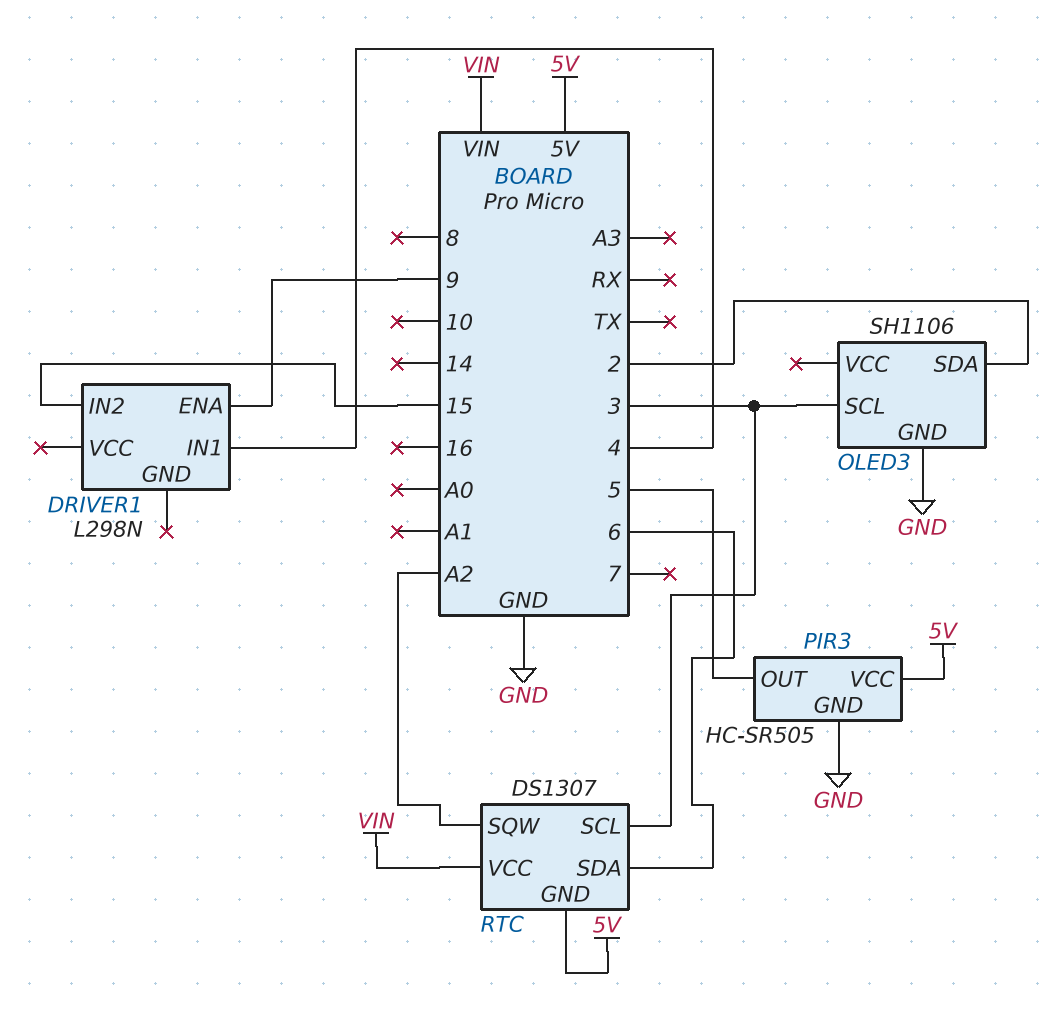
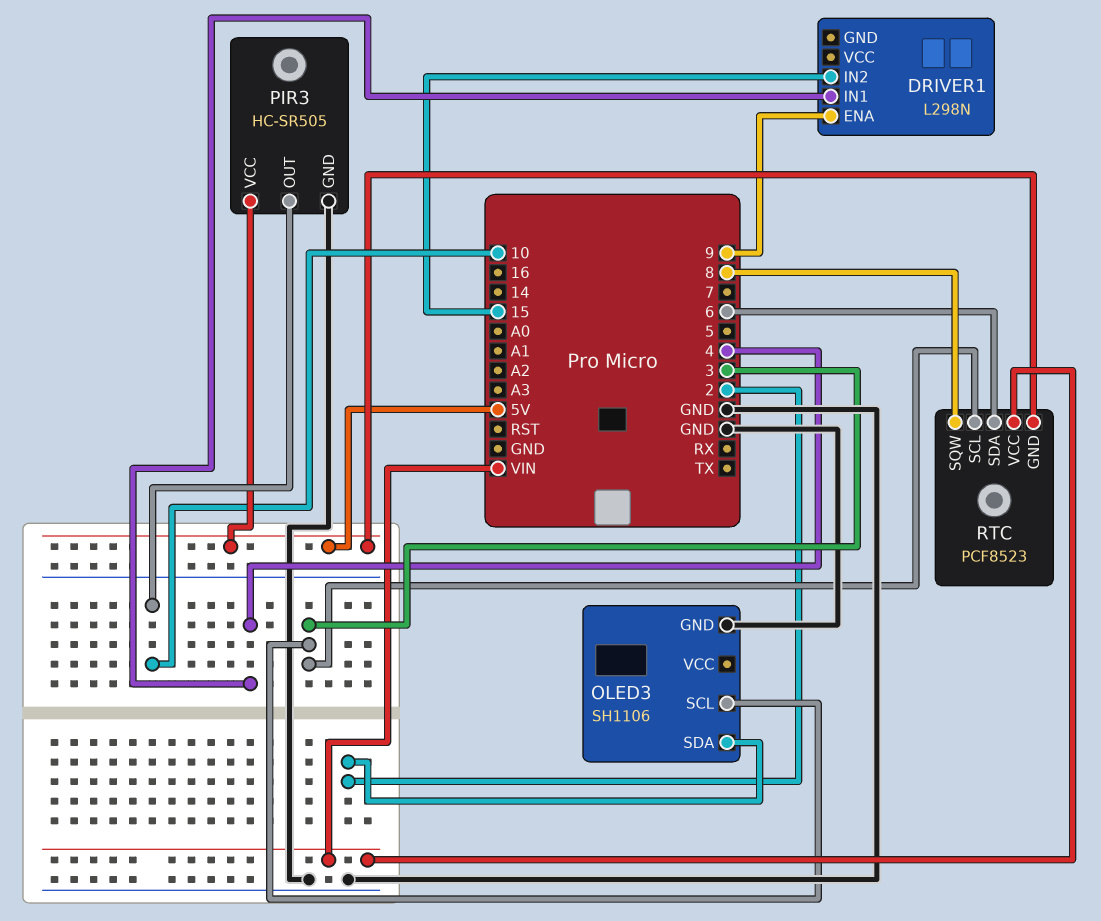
PIR3 pin OUT: 5 -> 10
RTC: DS1307 -> PCF8523
RTC pin SQW: A2 -> 8

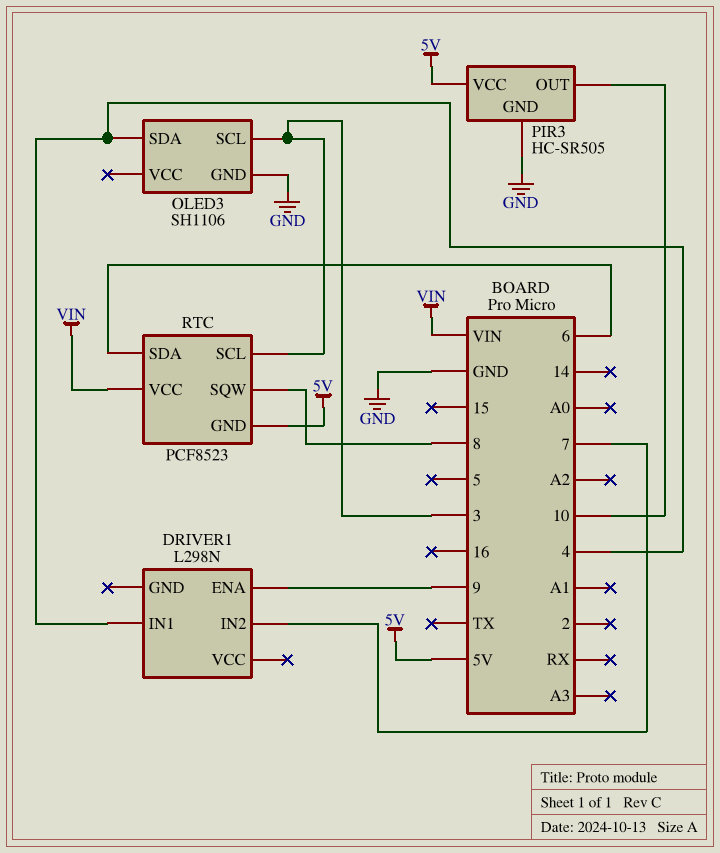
DRIVER1 pin IN2: 15 -> 7
OLED3 pin SDA: 2 -> 4

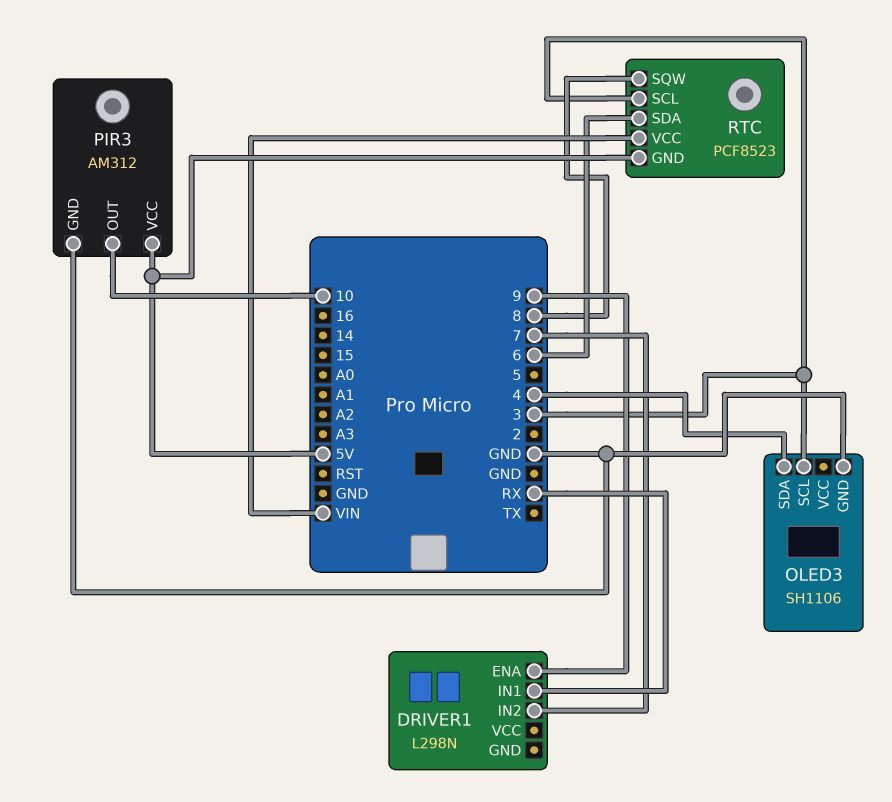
DRIVER1 pin IN1: 4 -> RX
PIR3: HC-SR505 -> AM312

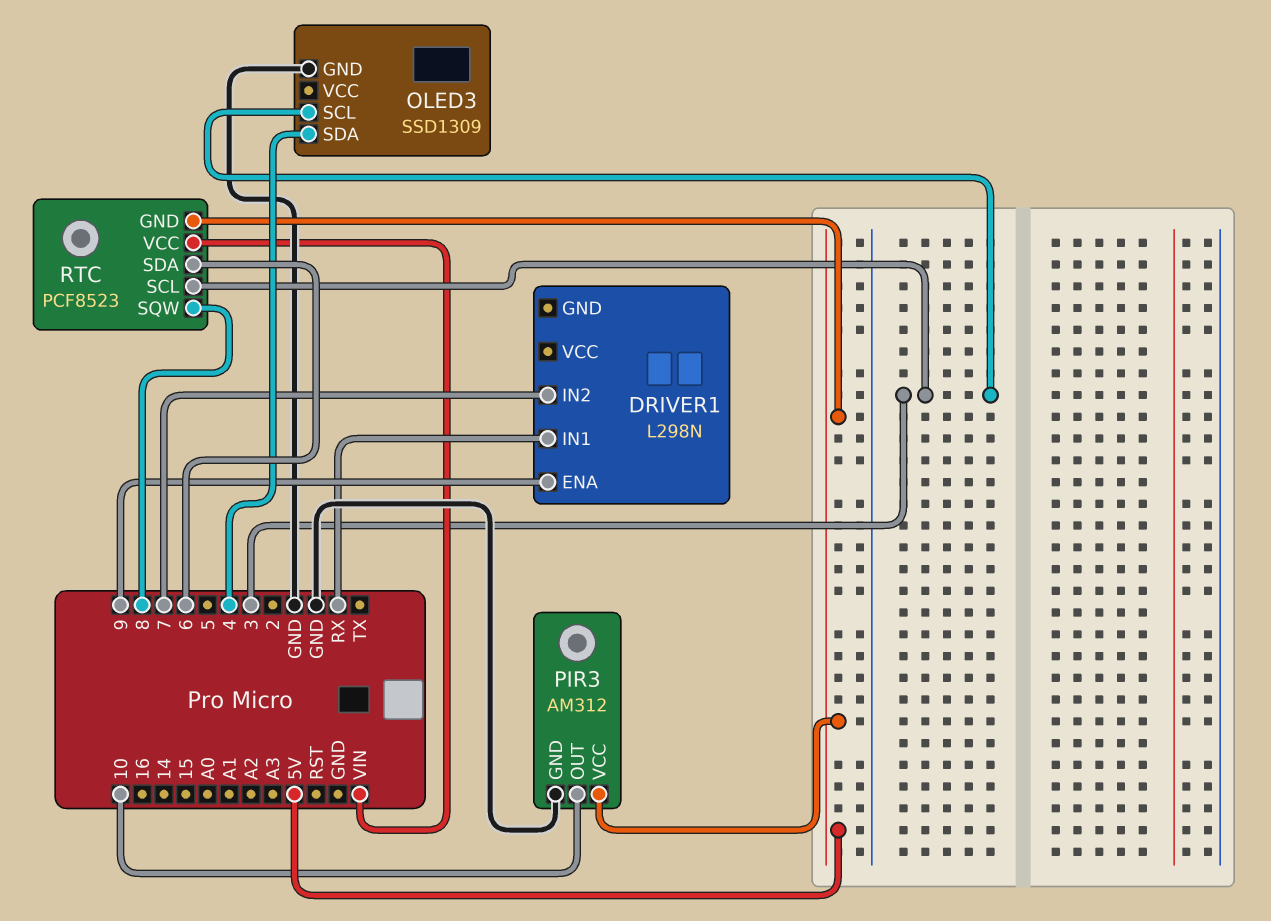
OLED3: SH1106 -> SSD1309

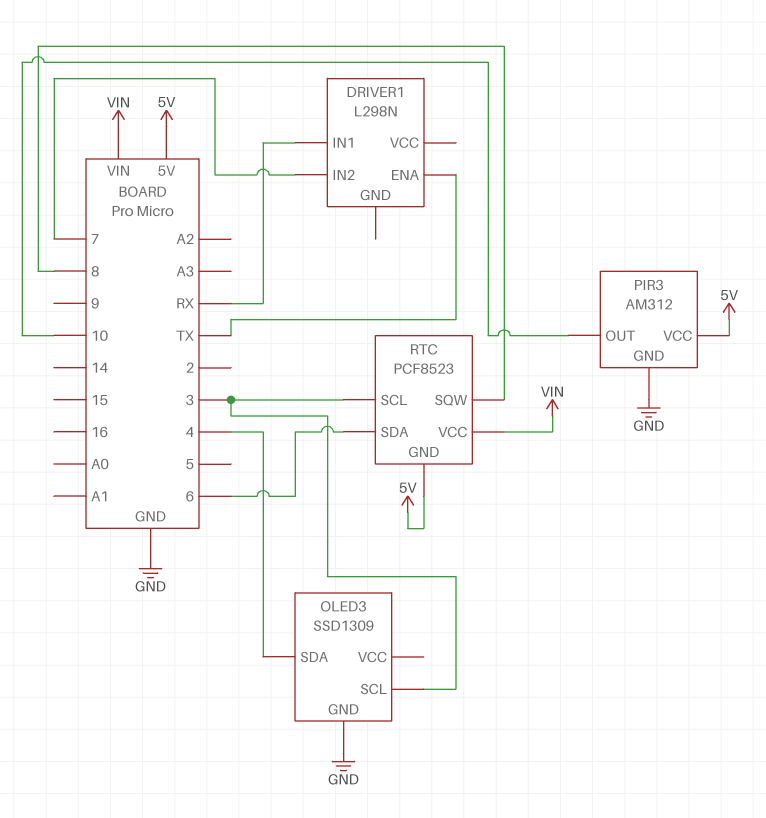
DRIVER1 pin ENA: 9 -> TX

